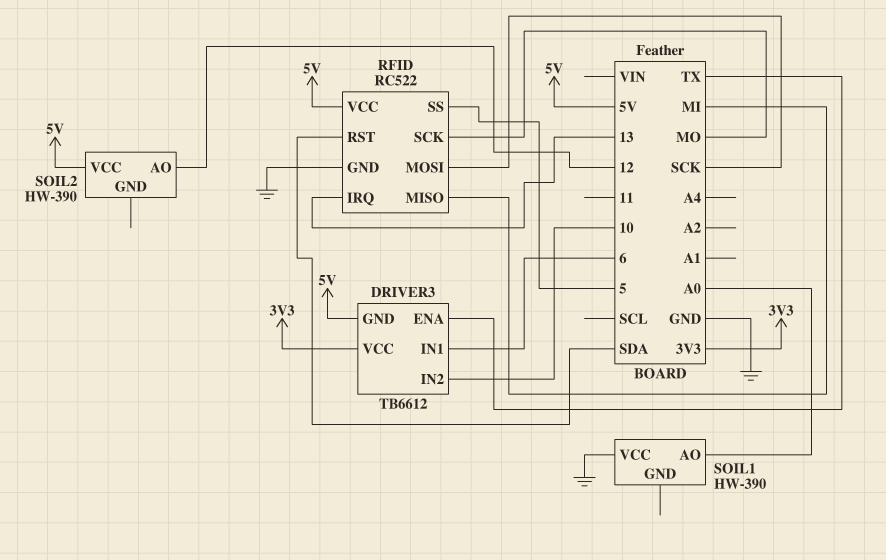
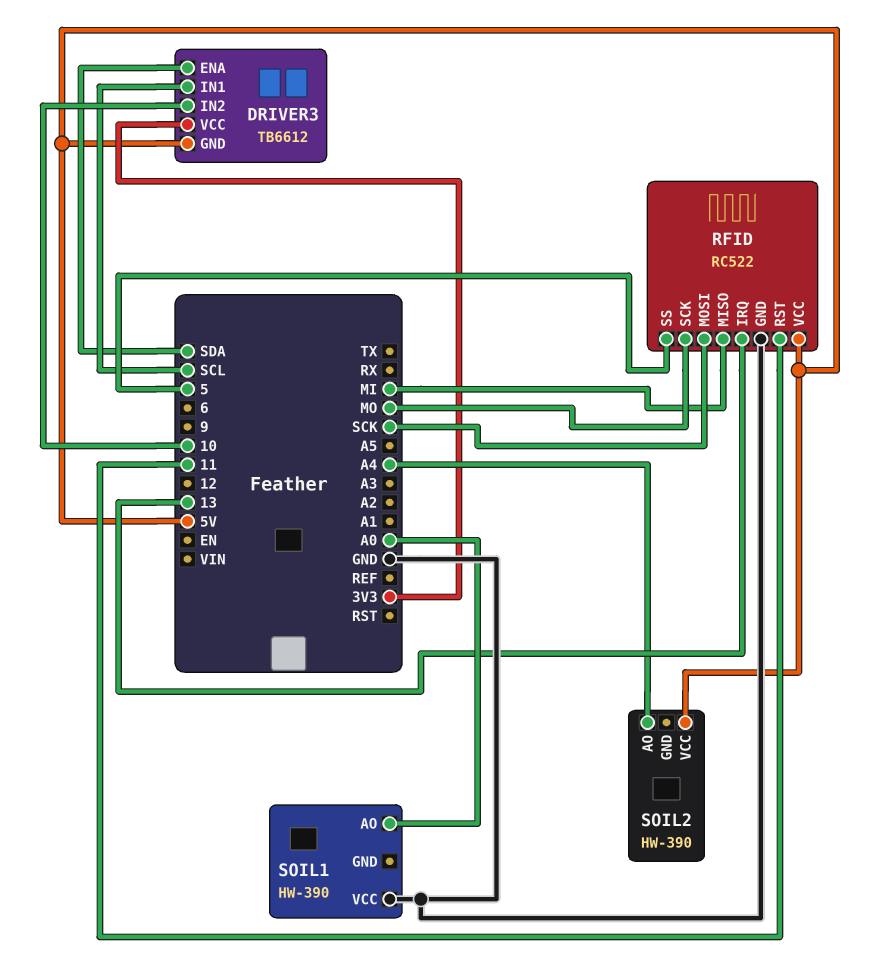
DRIVER3 pin ENA: TX -> SDA
DRIVER3 pin IN1: 6 -> SCL
RFID pin RST: SDA -> 11
SOIL2 pin AO: 12 -> A4

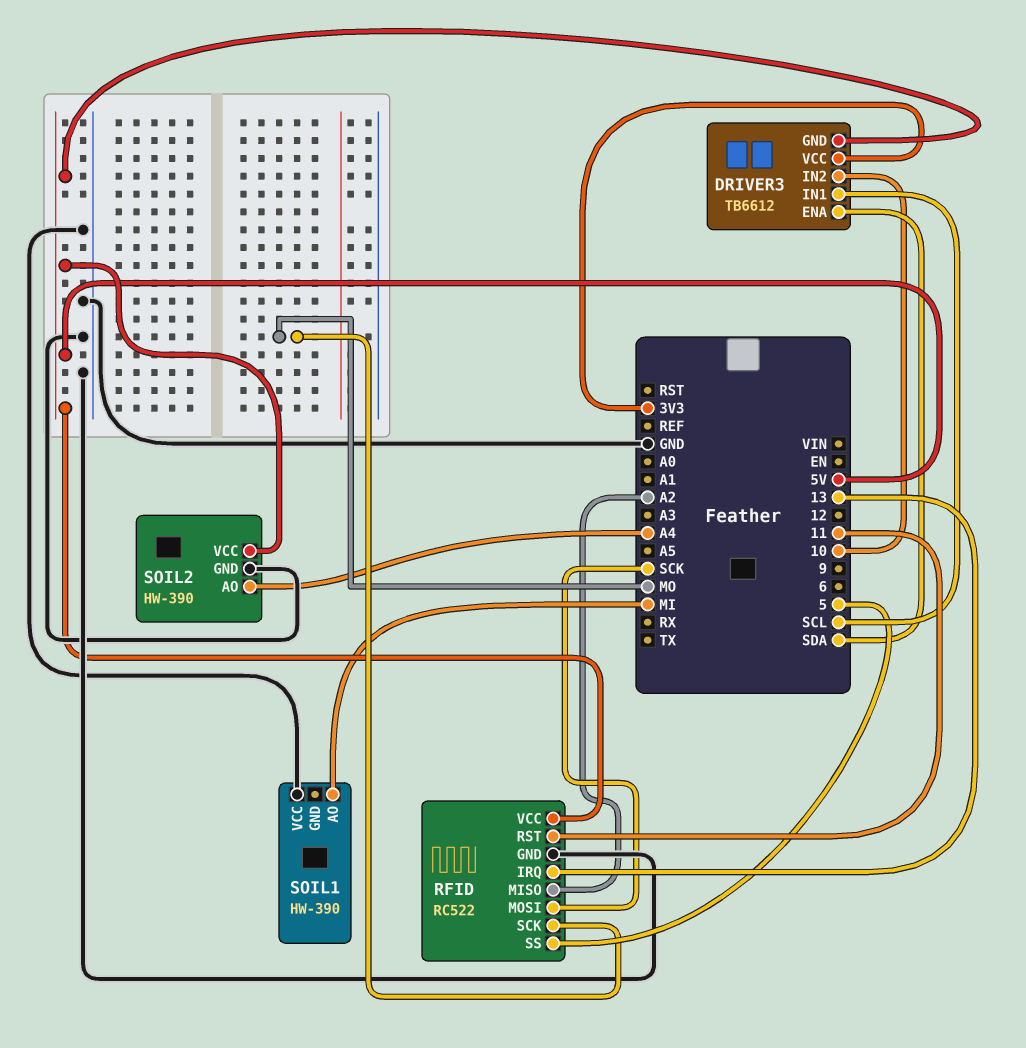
RFID pin MISO: MI -> A2
SOIL1 pin AO: A0 -> MI
SOIL2 pin GND: none -> GND

